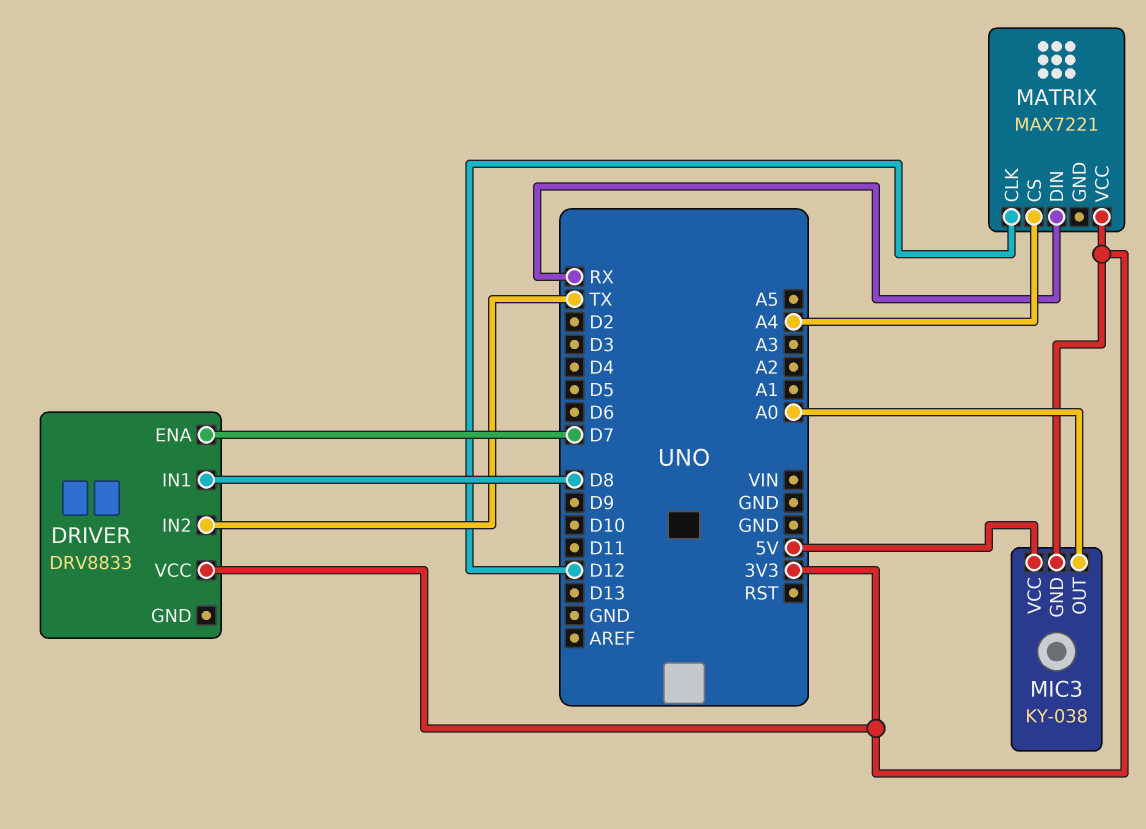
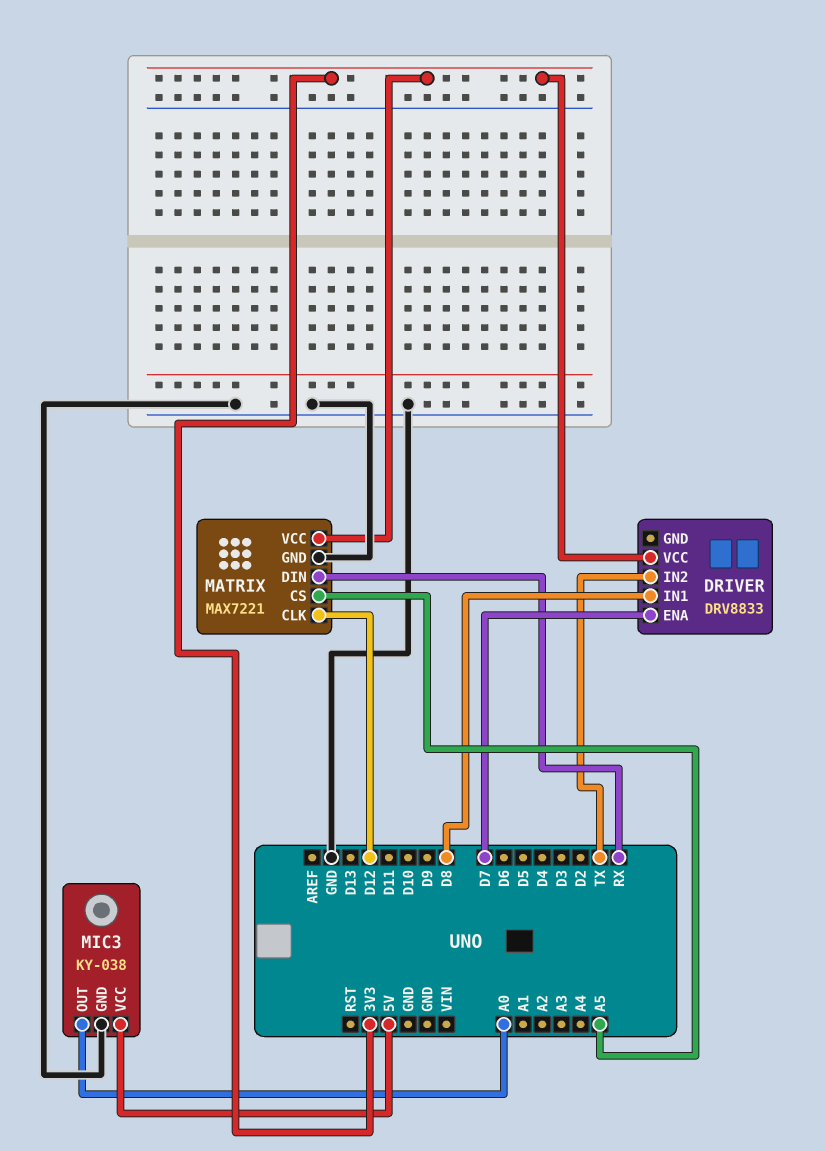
MATRIX pin CS: A4 -> A5
MATRIX pin GND: none -> GND
MIC3 pin GND: 3V3 -> GND

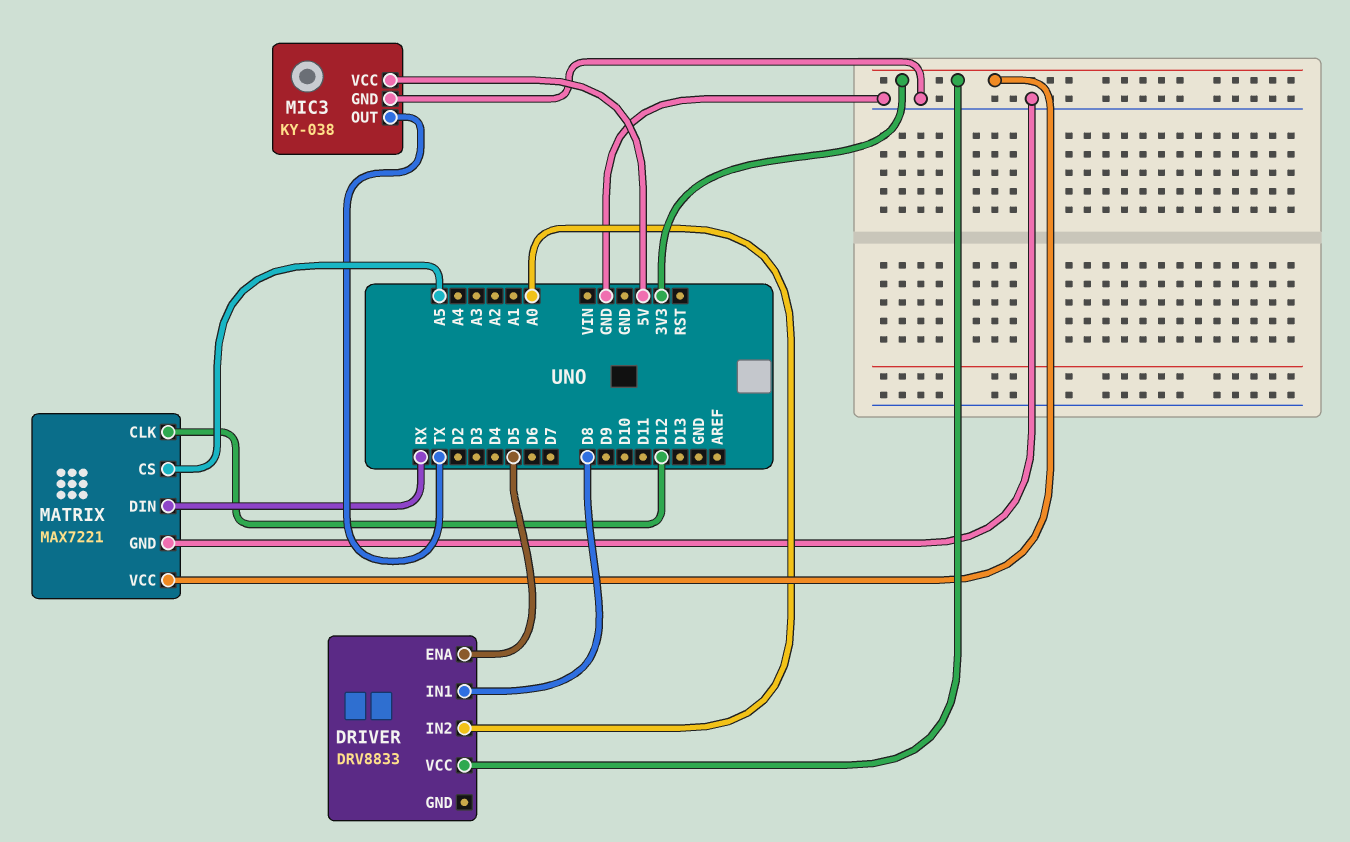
DRIVER pin ENA: D7 -> D5
DRIVER pin IN2: TX -> A0
MIC3 pin OUT: A0 -> TX

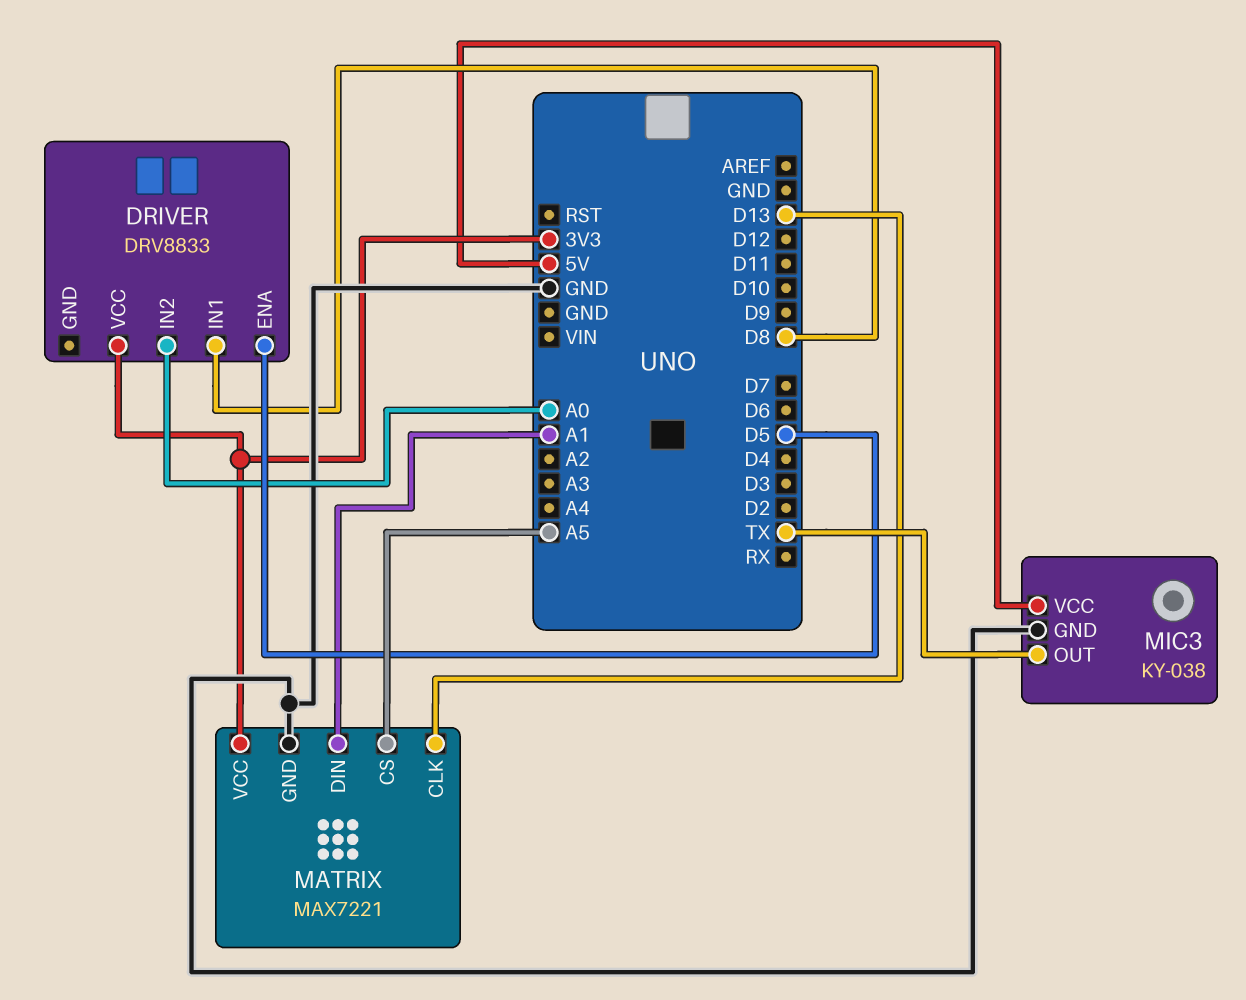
MATRIX pin CLK: D12 -> D13
MATRIX pin DIN: RX -> A1

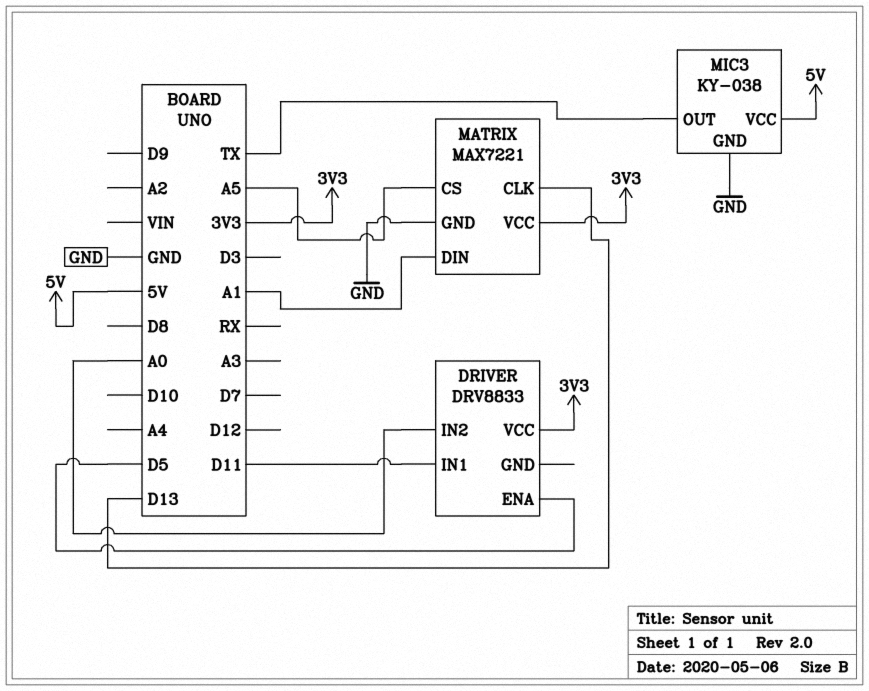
DRIVER pin IN1: D8 -> D11

